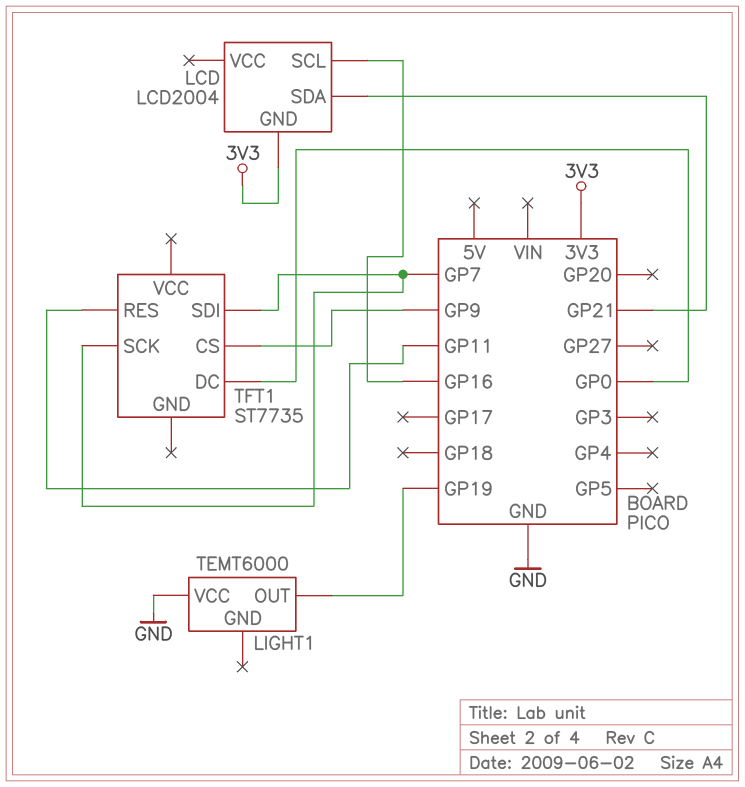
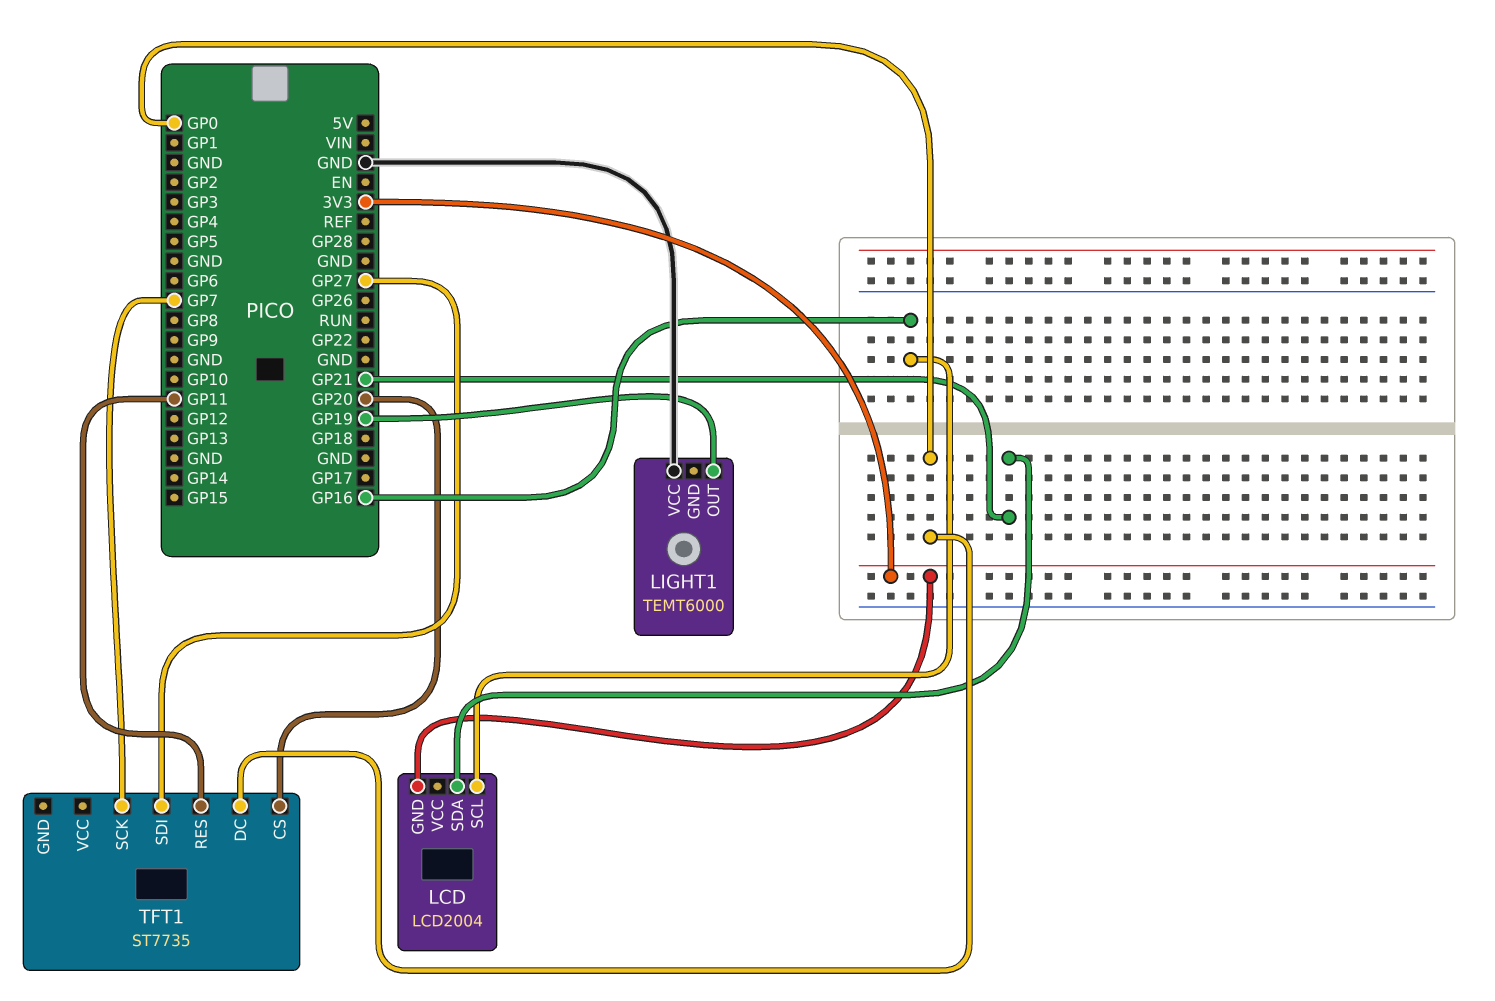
TFT1 pin CS: GP9 -> GP20
TFT1 pin SDI: GP7 -> GP27

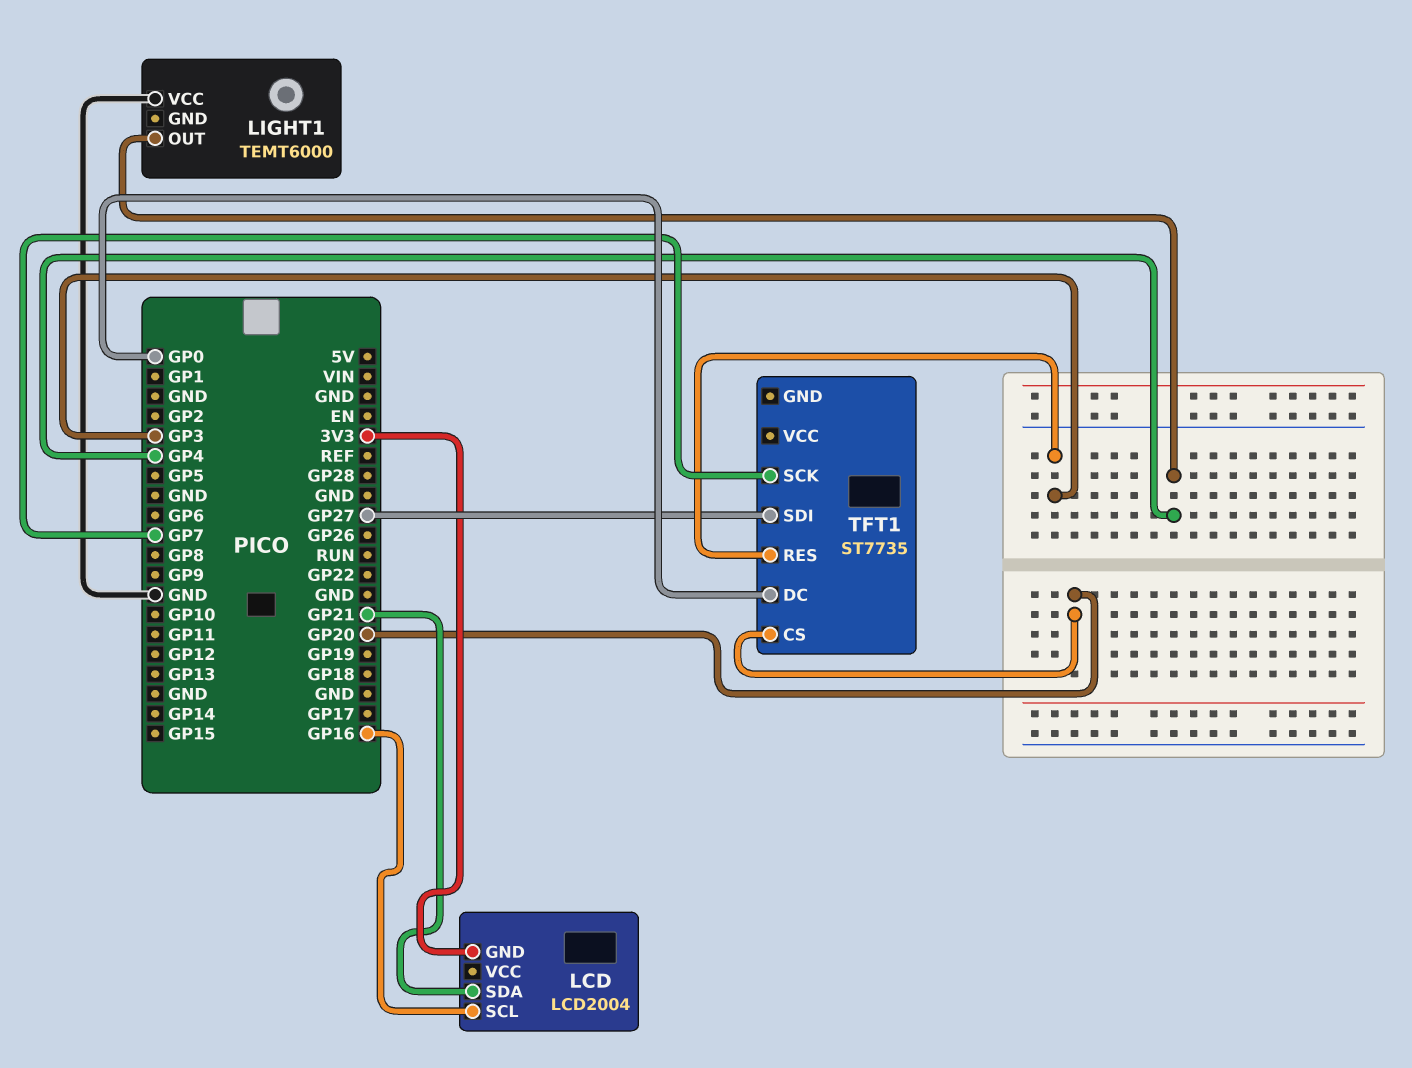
LIGHT1 pin OUT: GP19 -> GP4
TFT1 pin RES: GP11 -> GP3

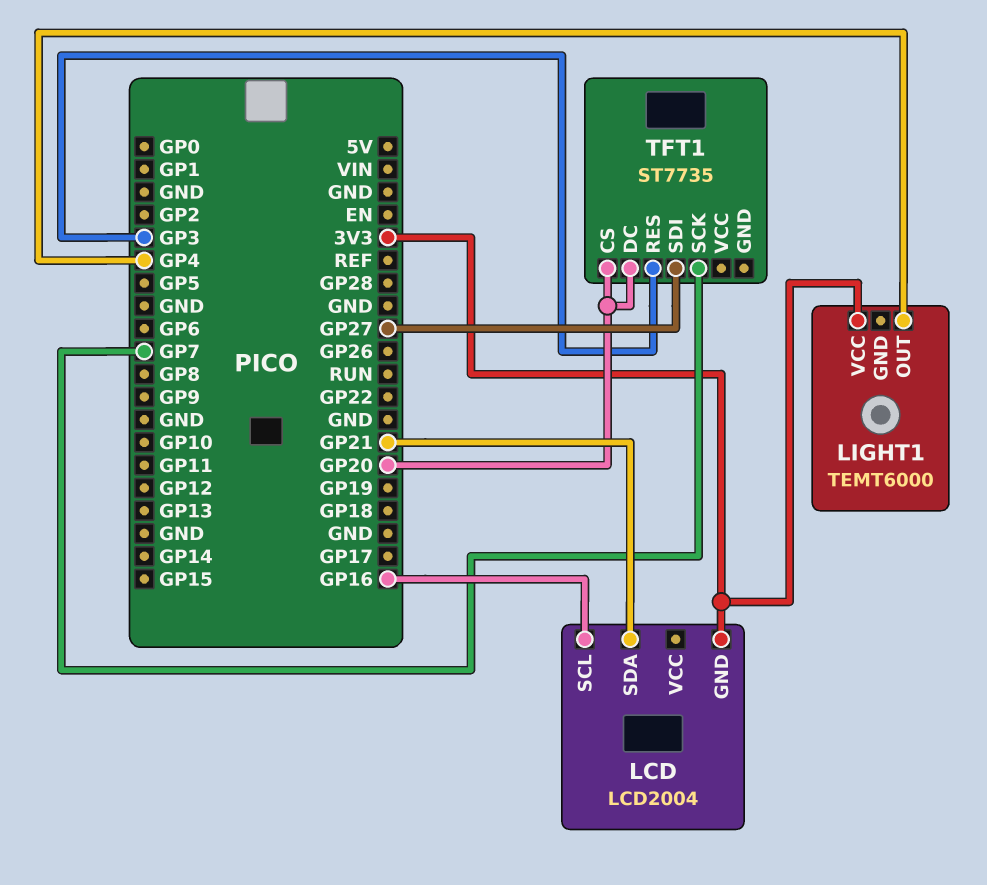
LIGHT1 pin VCC: GND -> 3V3
TFT1 pin DC: GP0 -> GP20

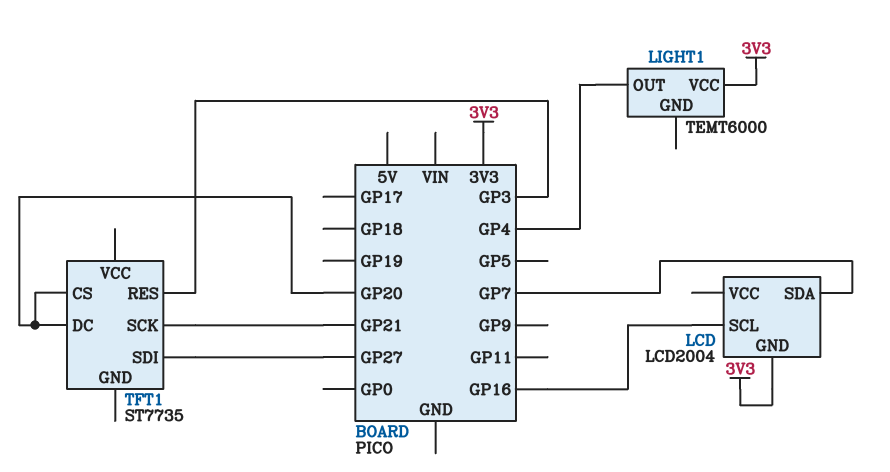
LCD pin SDA: GP21 -> GP7
TFT1 pin SCK: GP7 -> GP21

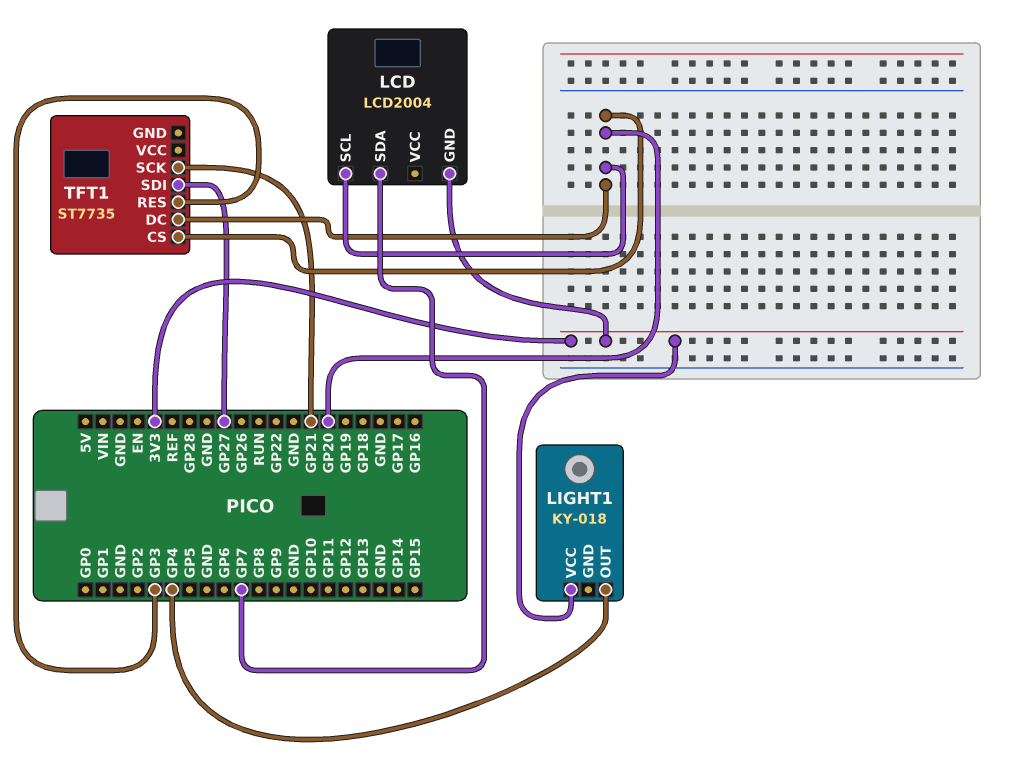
LCD pin SCL: GP16 -> GP20
LIGHT1: TEMT6000 -> KY-018

